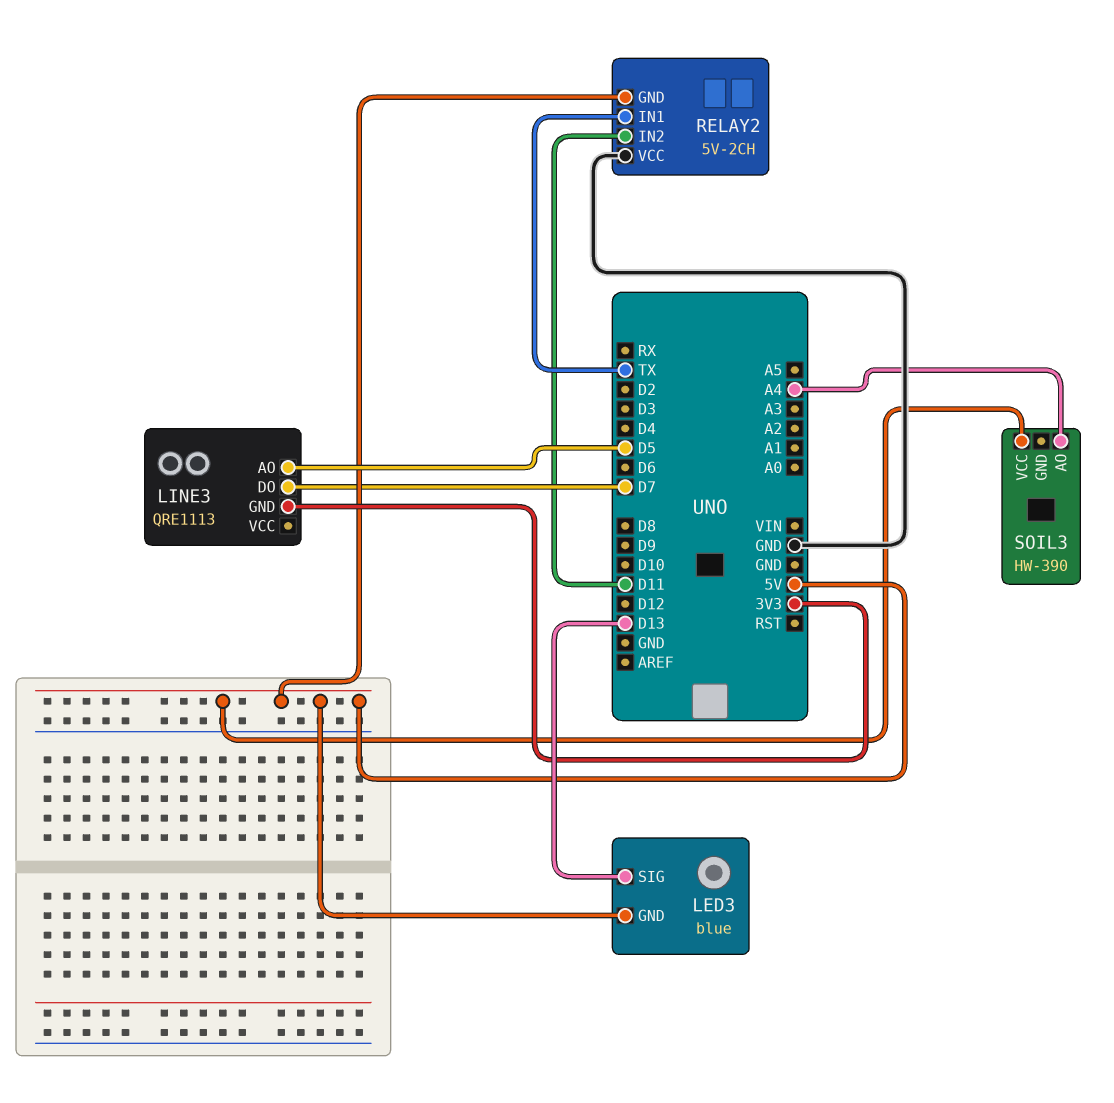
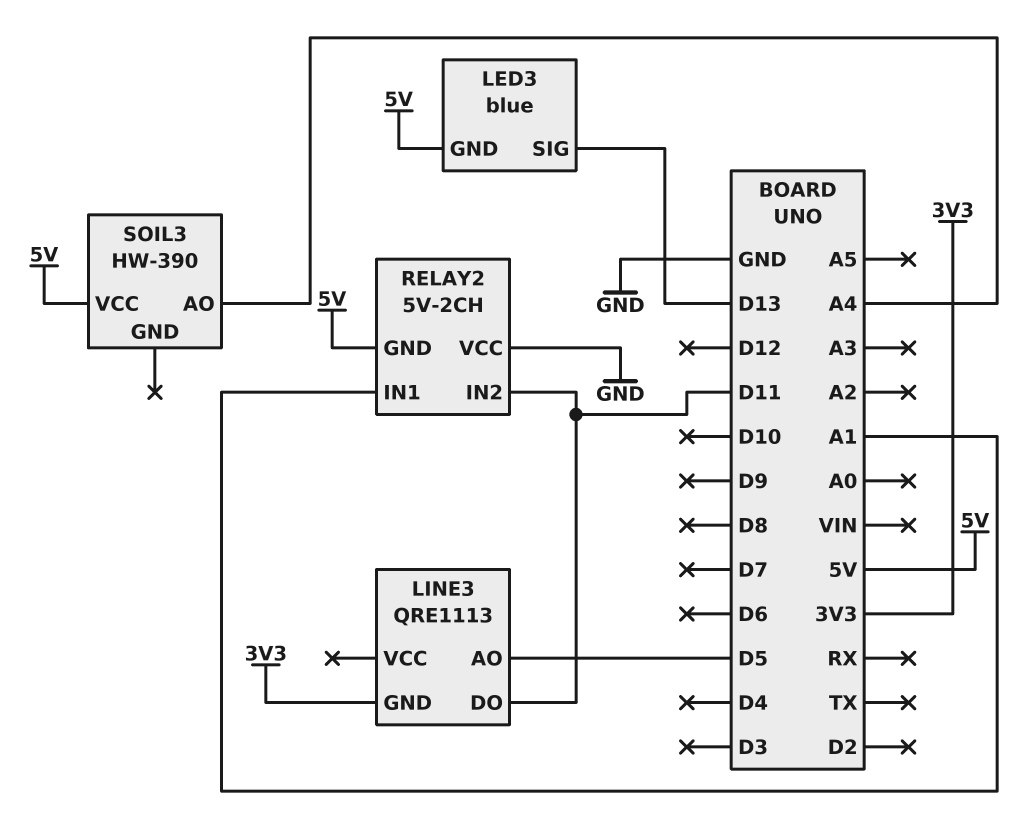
LINE3 pin DO: D7 -> D11
RELAY2 pin IN1: TX -> A1

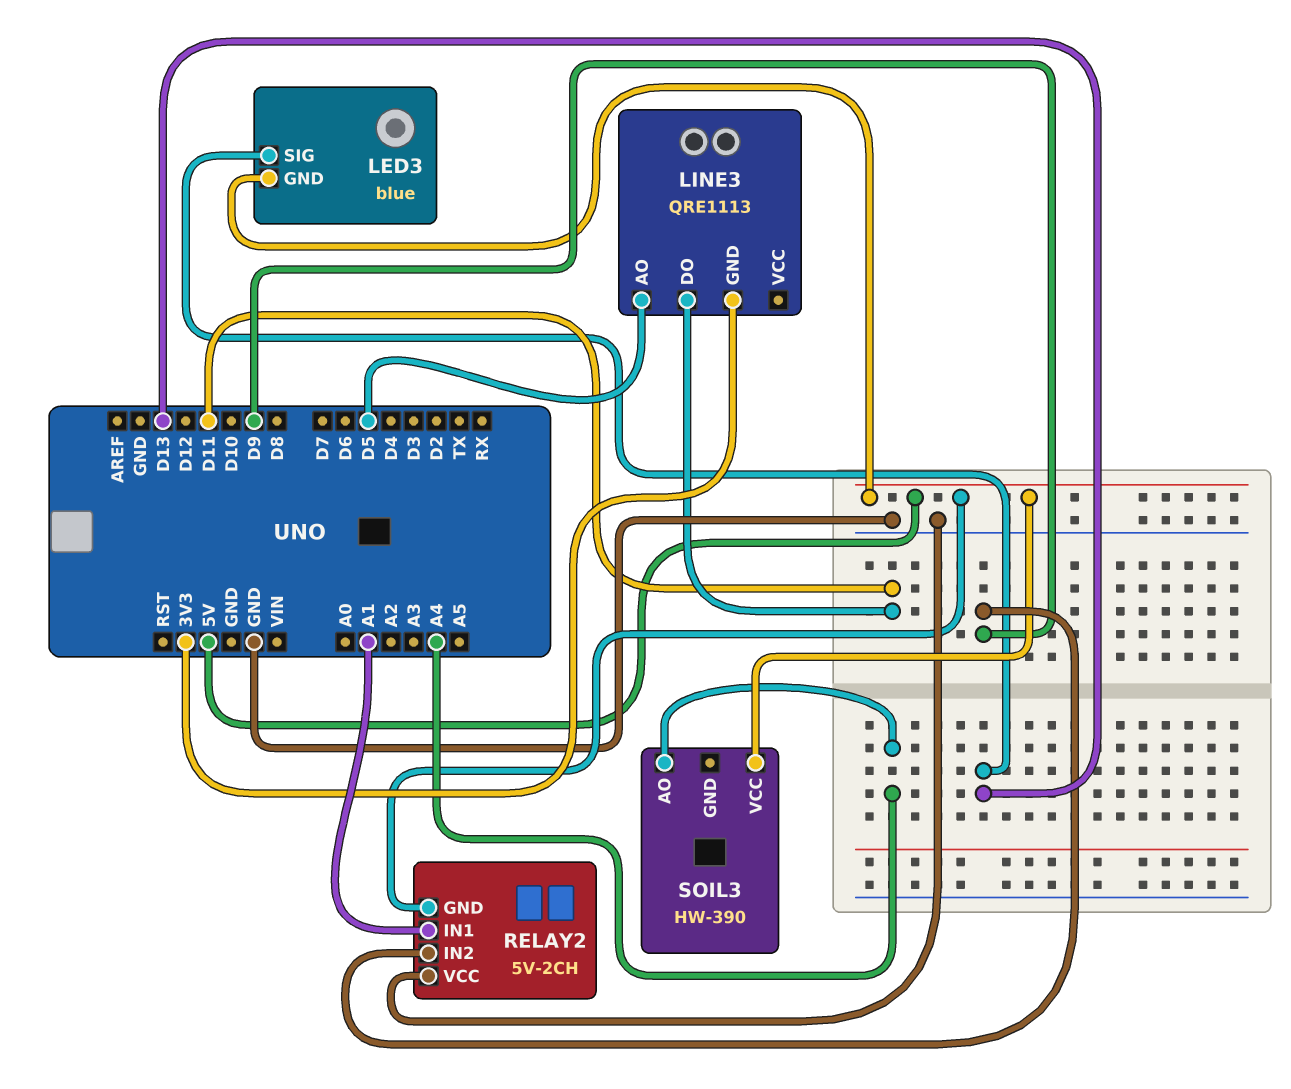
RELAY2 pin IN2: D11 -> D9

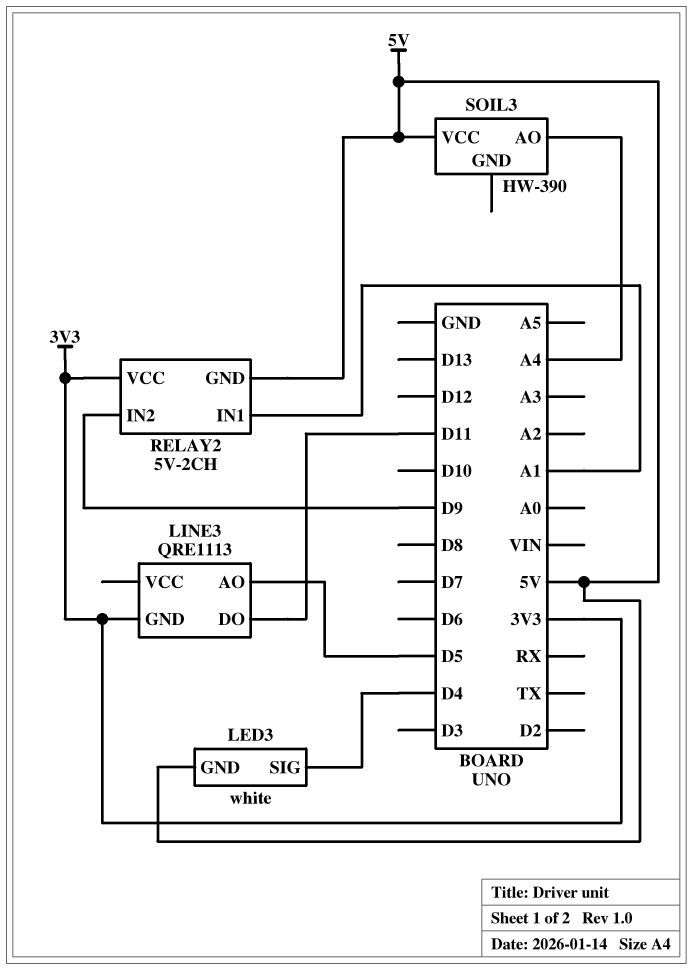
LED3: blue -> white
LED3 pin SIG: D13 -> D4
RELAY2 pin VCC: GND -> 3V3

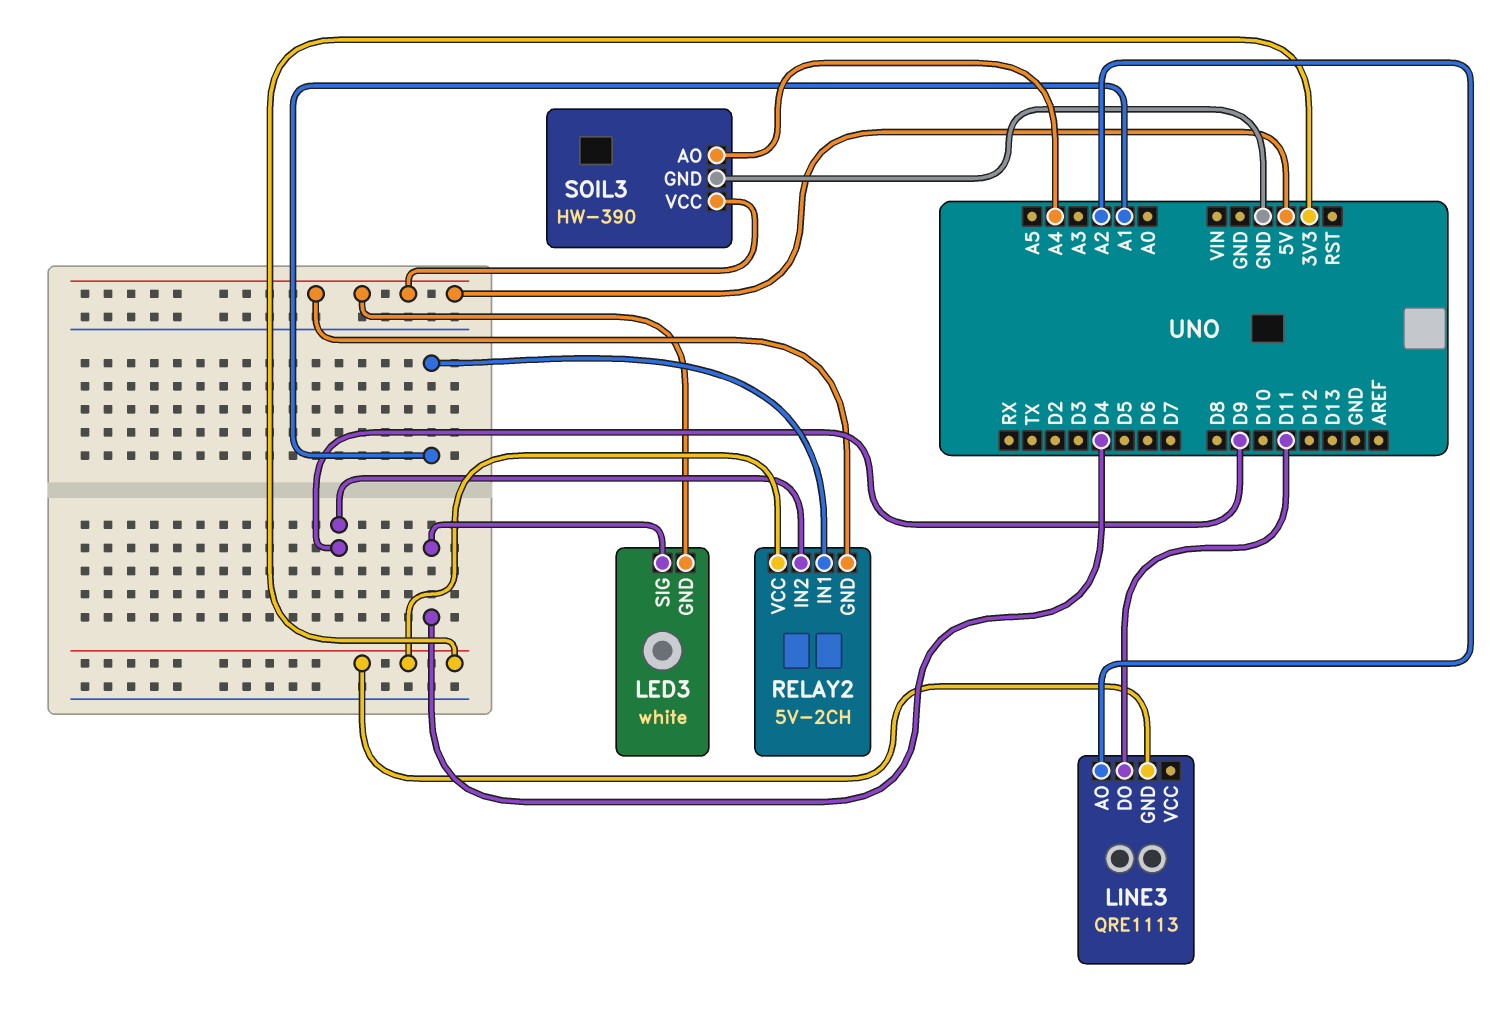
LINE3 pin AO: D5 -> A2
SOIL3 pin GND: none -> GND

